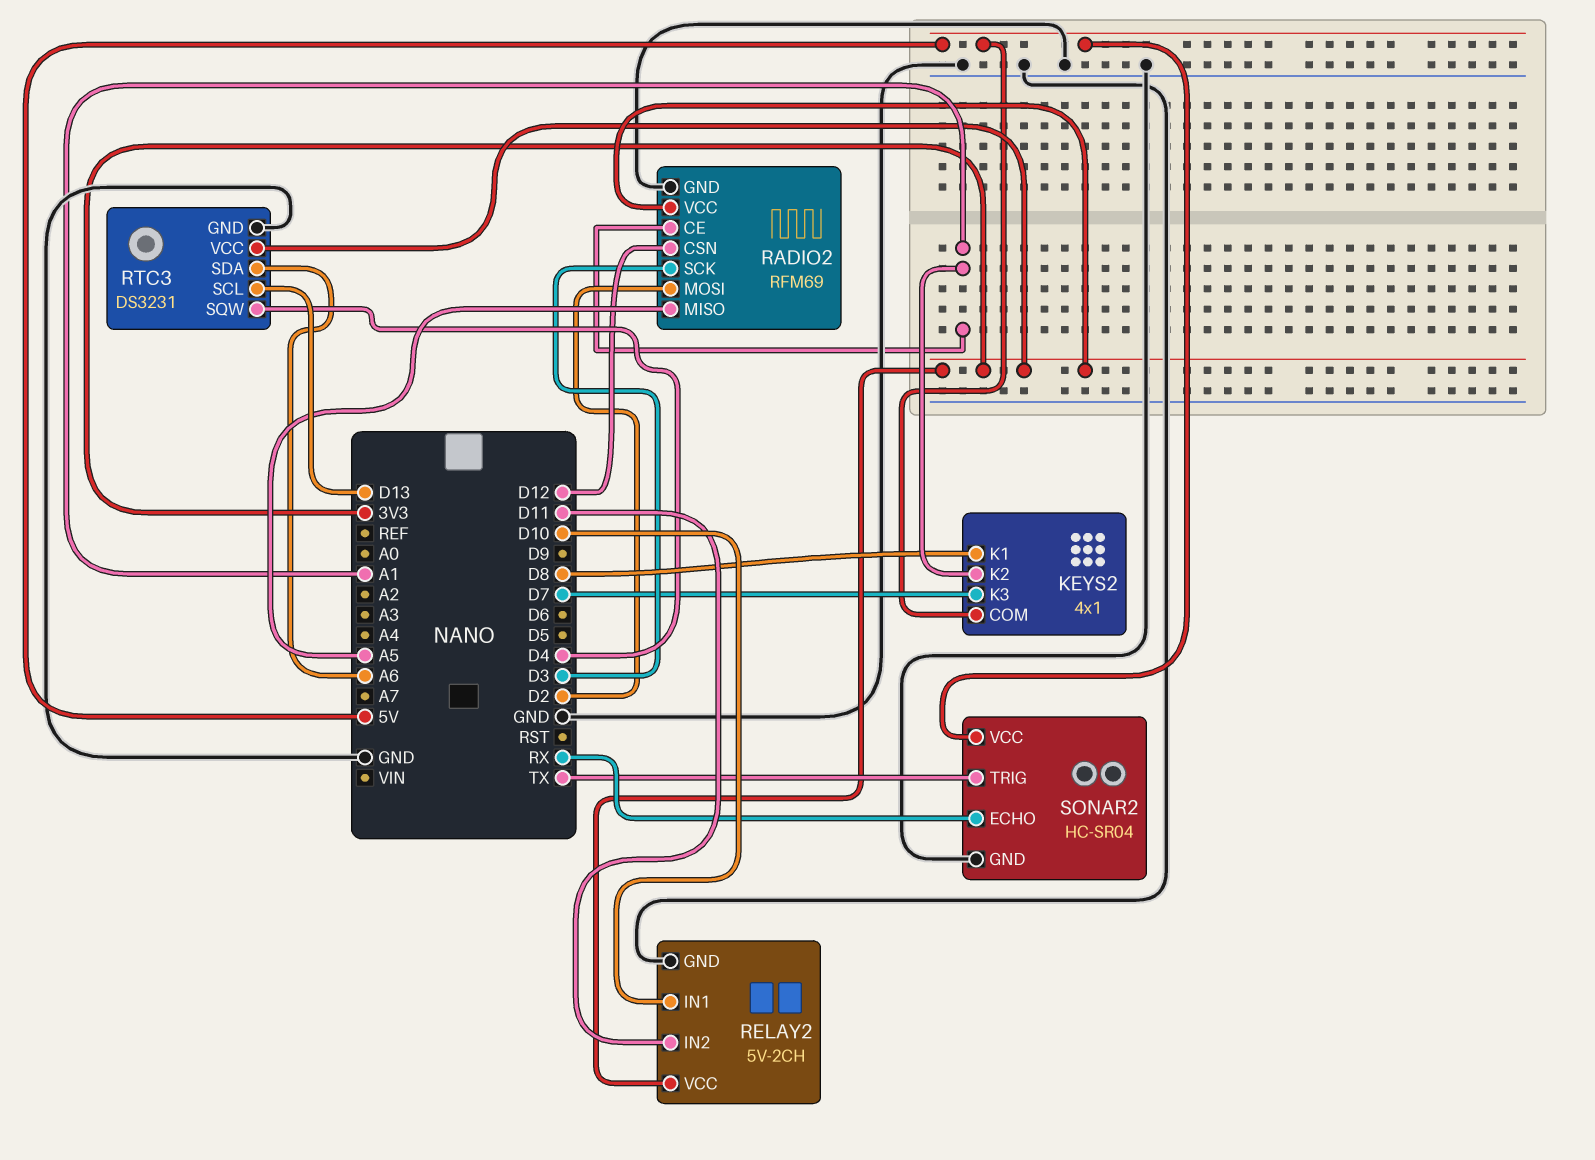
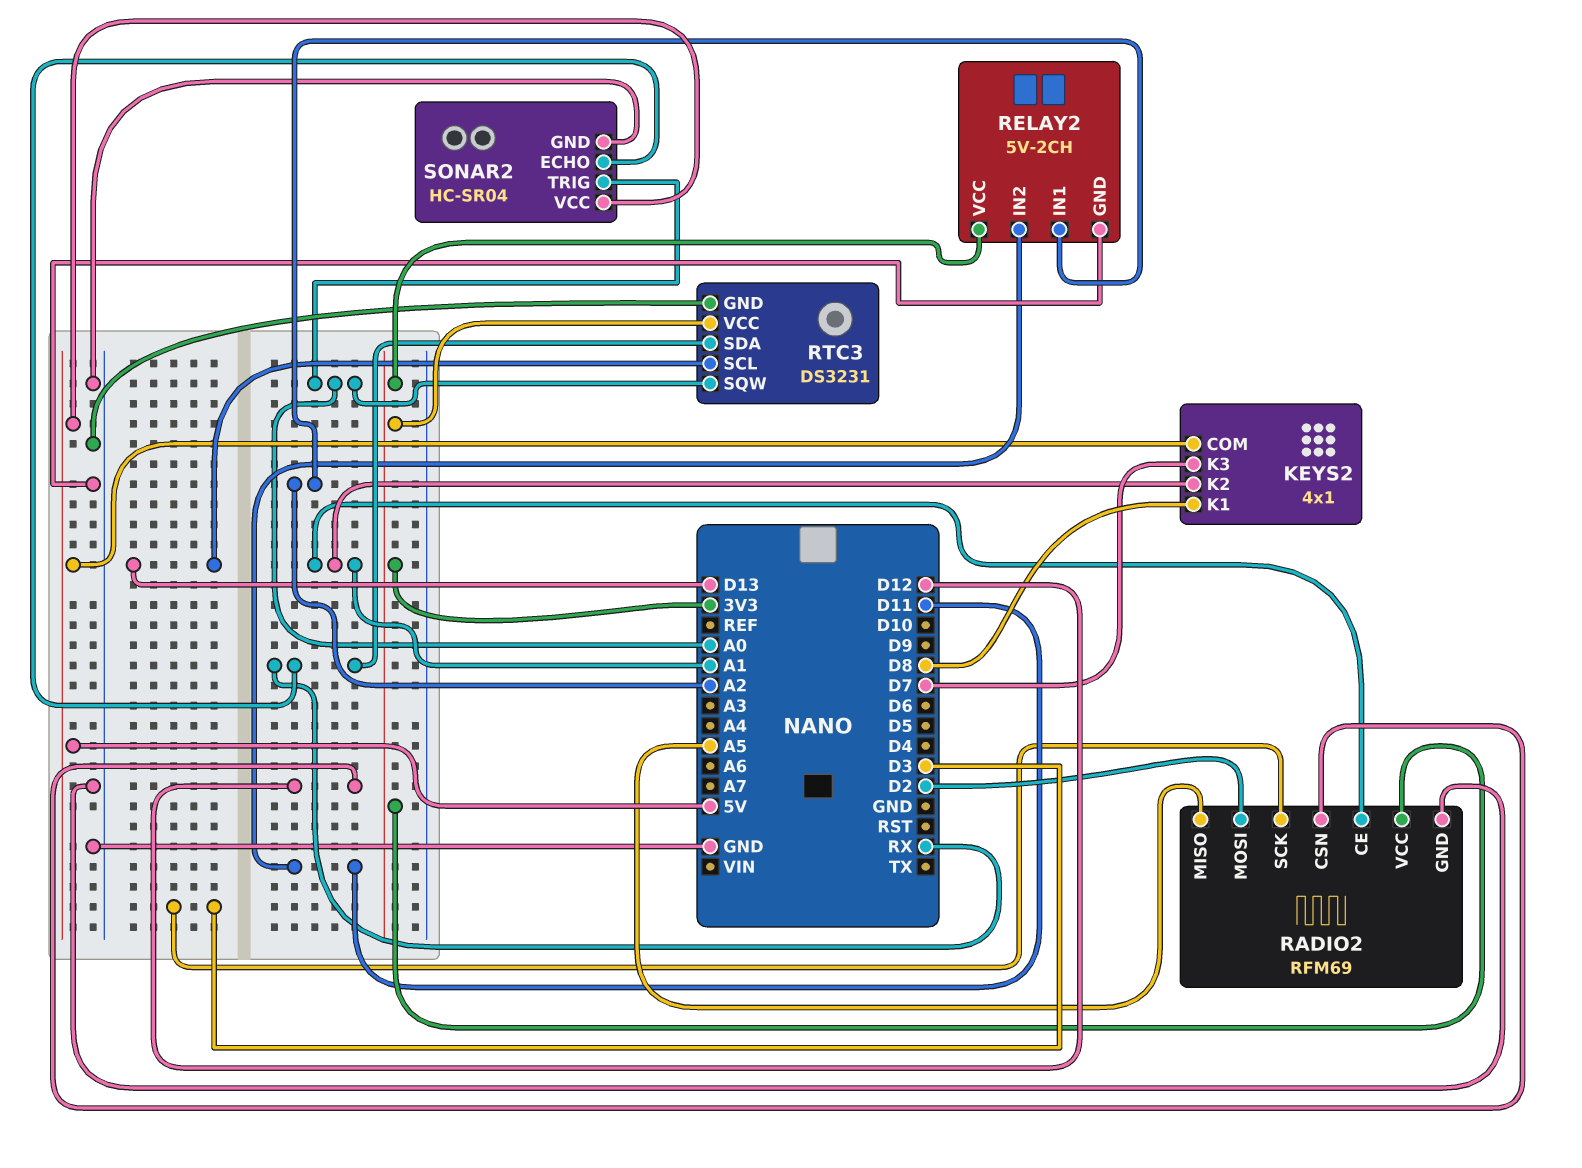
RELAY2 pin IN1: D10 -> A2
RTC3 pin SDA: A6 -> RX
RTC3 pin SQW: D4 -> A0
SONAR2 pin TRIG: TX -> A0

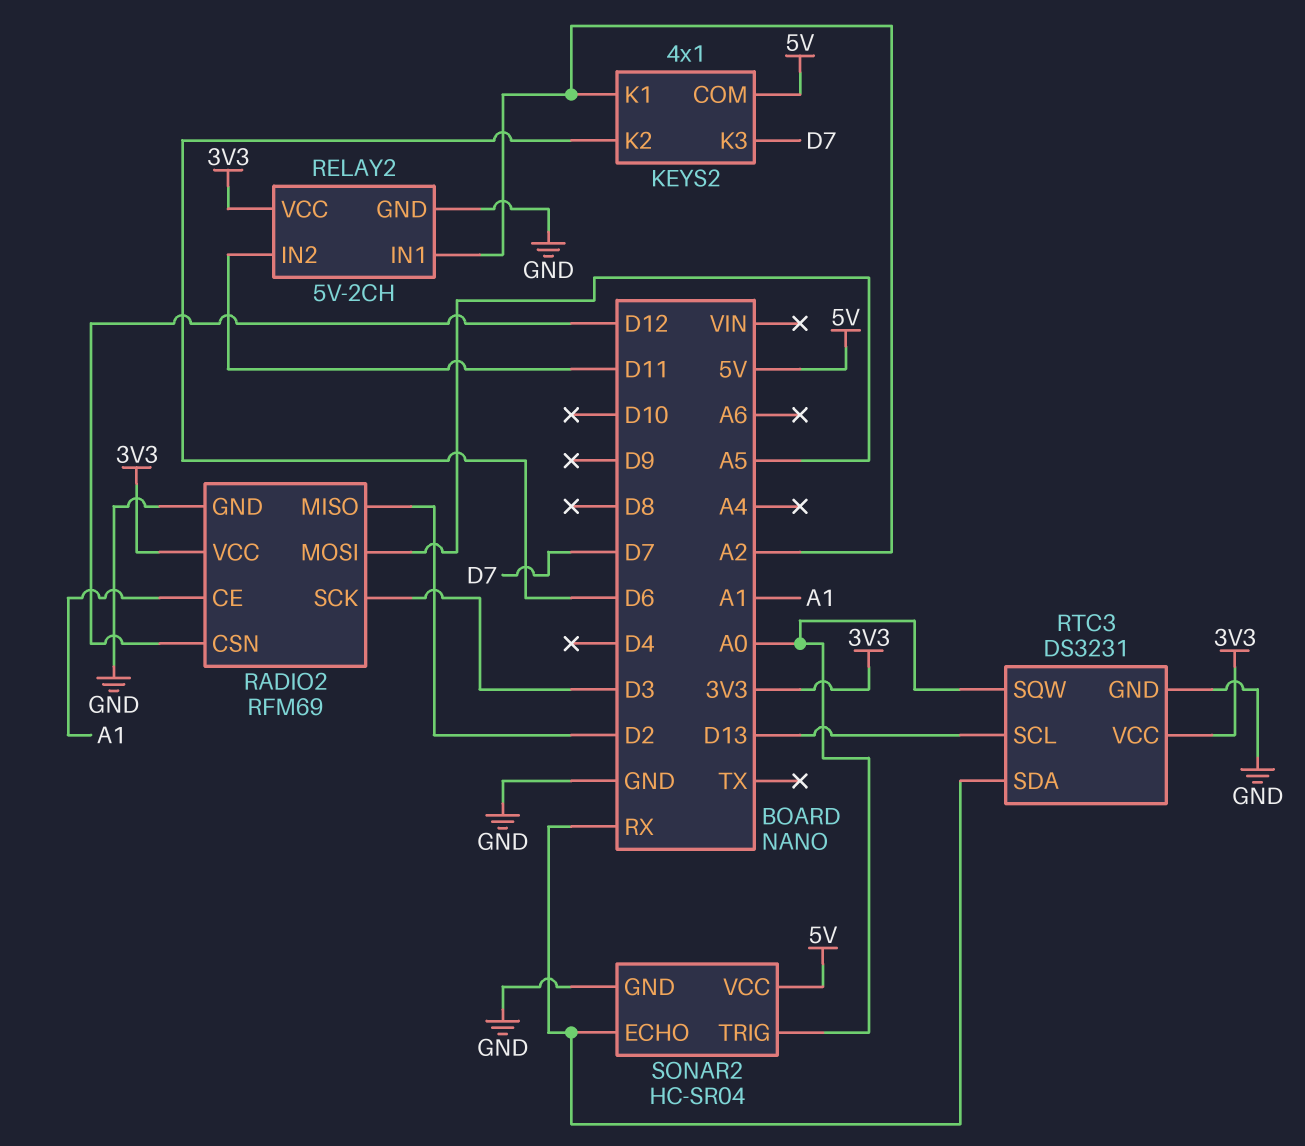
KEYS2 pin K1: D8 -> A2
KEYS2 pin K2: A1 -> D6
RADIO2 pin MISO: A5 -> D2
RADIO2 pin MOSI: D2 -> A5

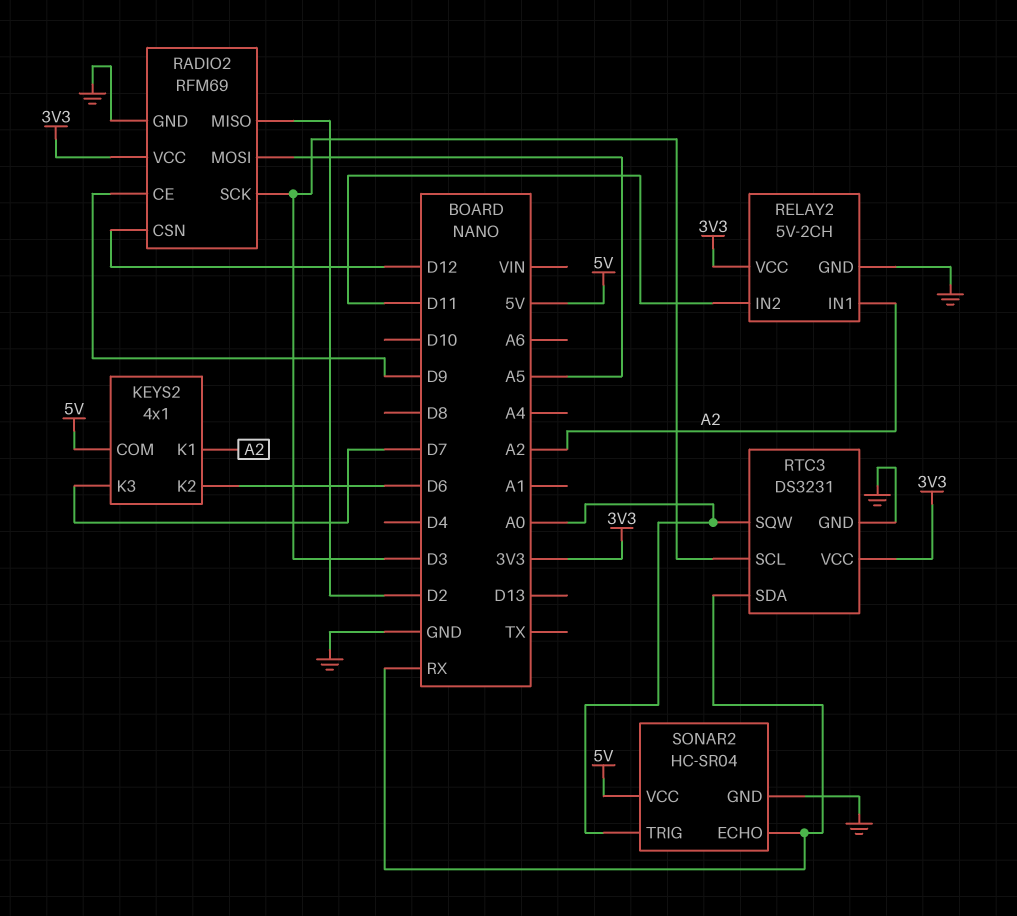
RADIO2 pin CE: A1 -> D9
RTC3 pin SCL: D13 -> D3

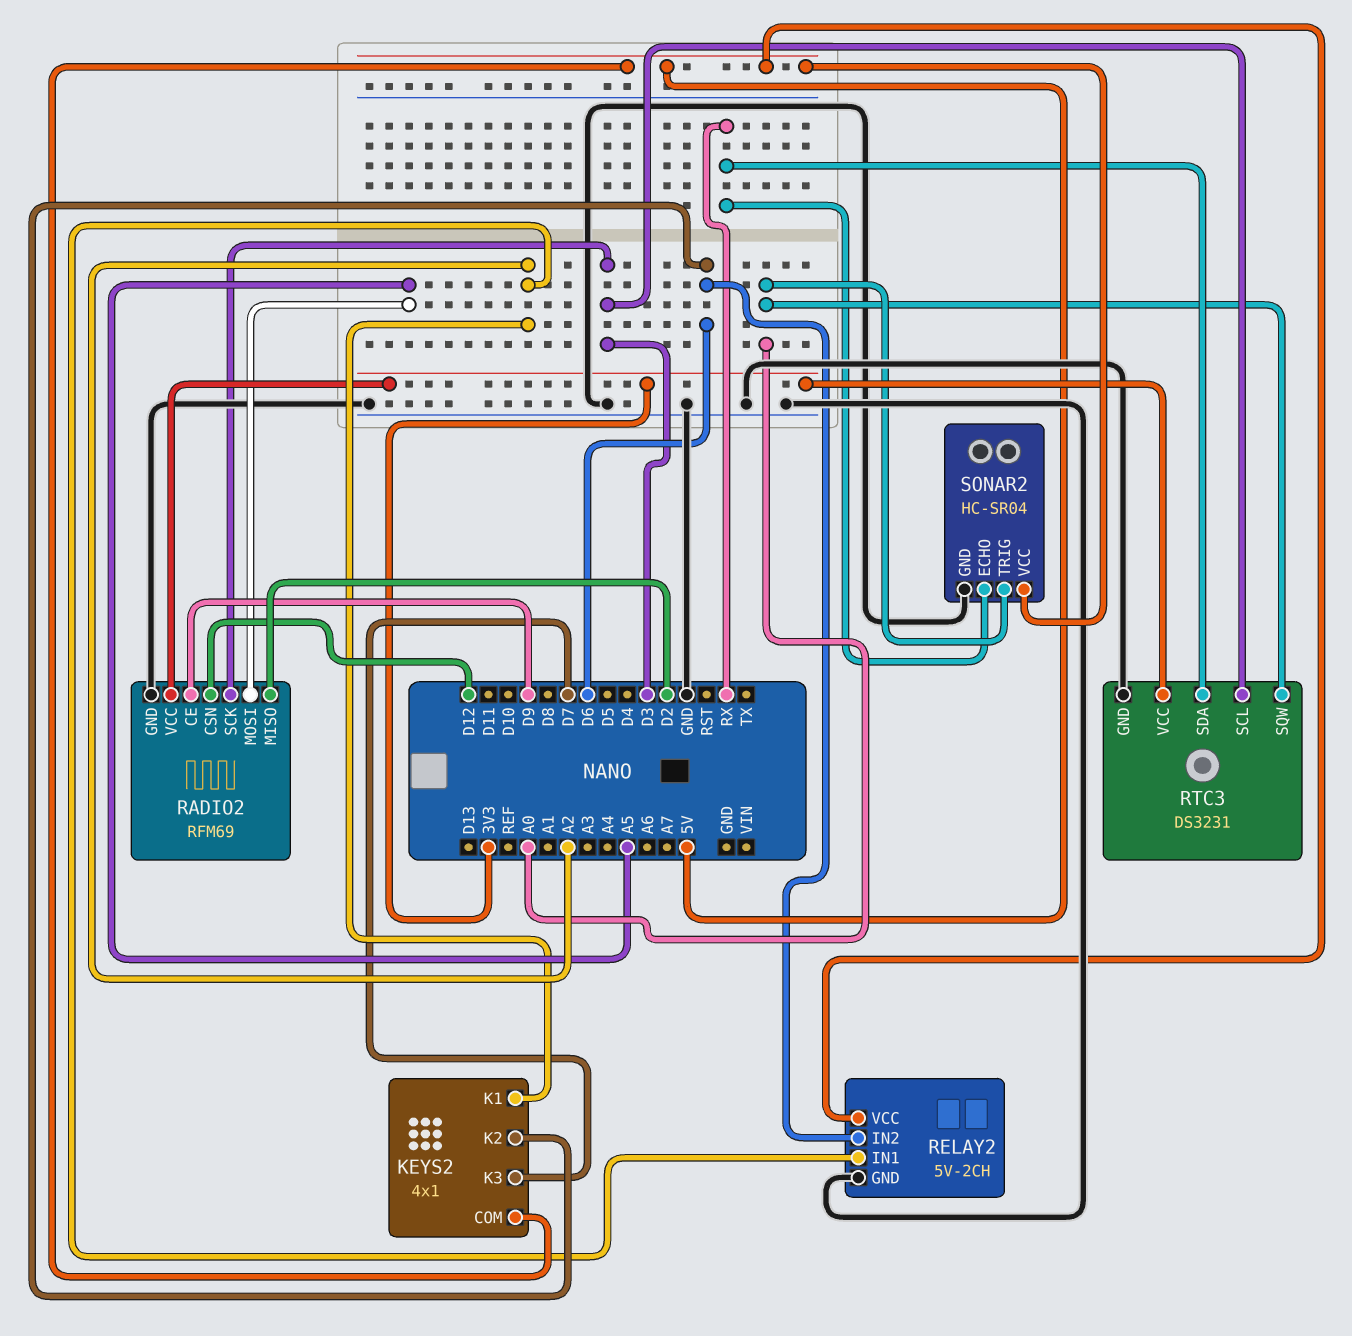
RELAY2 pin IN2: D11 -> D6
RELAY2 pin VCC: 3V3 -> 5V

